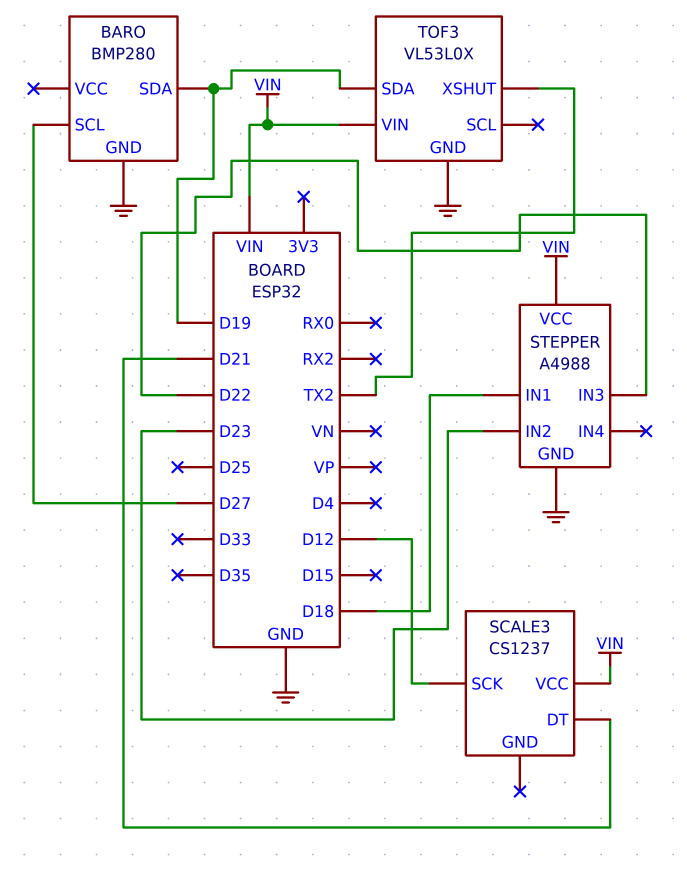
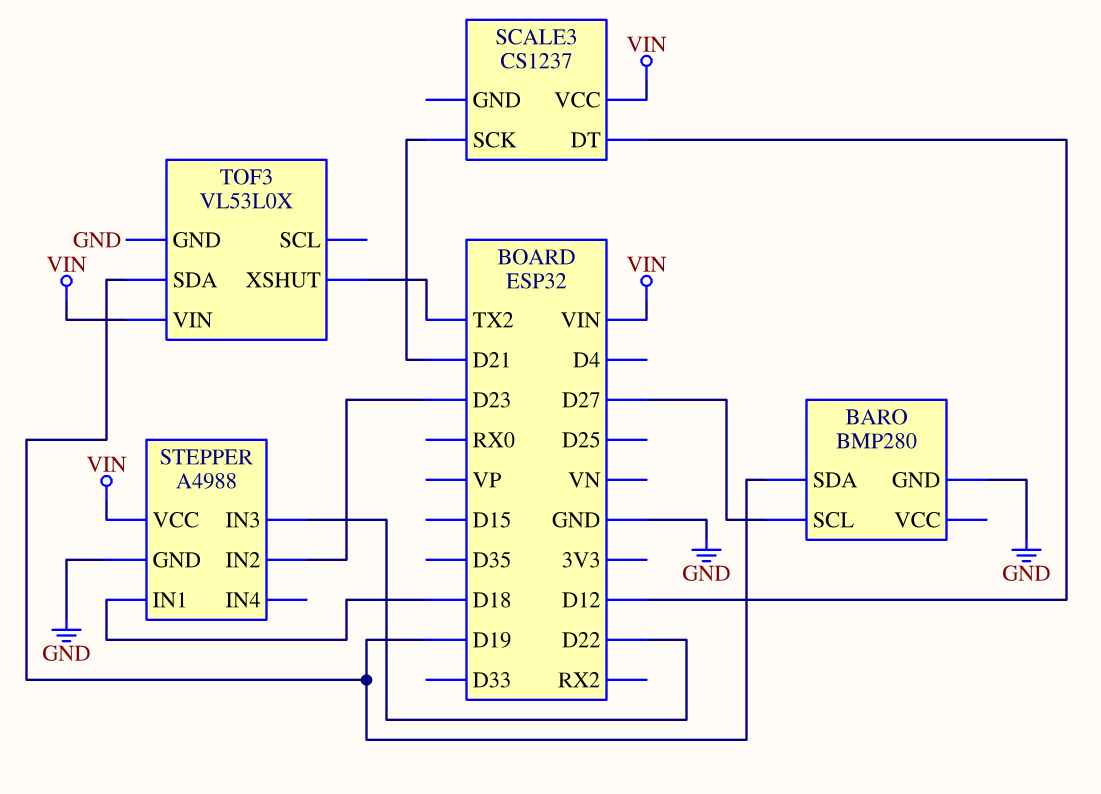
SCALE3 pin DT: D21 -> D12
SCALE3 pin SCK: D12 -> D21

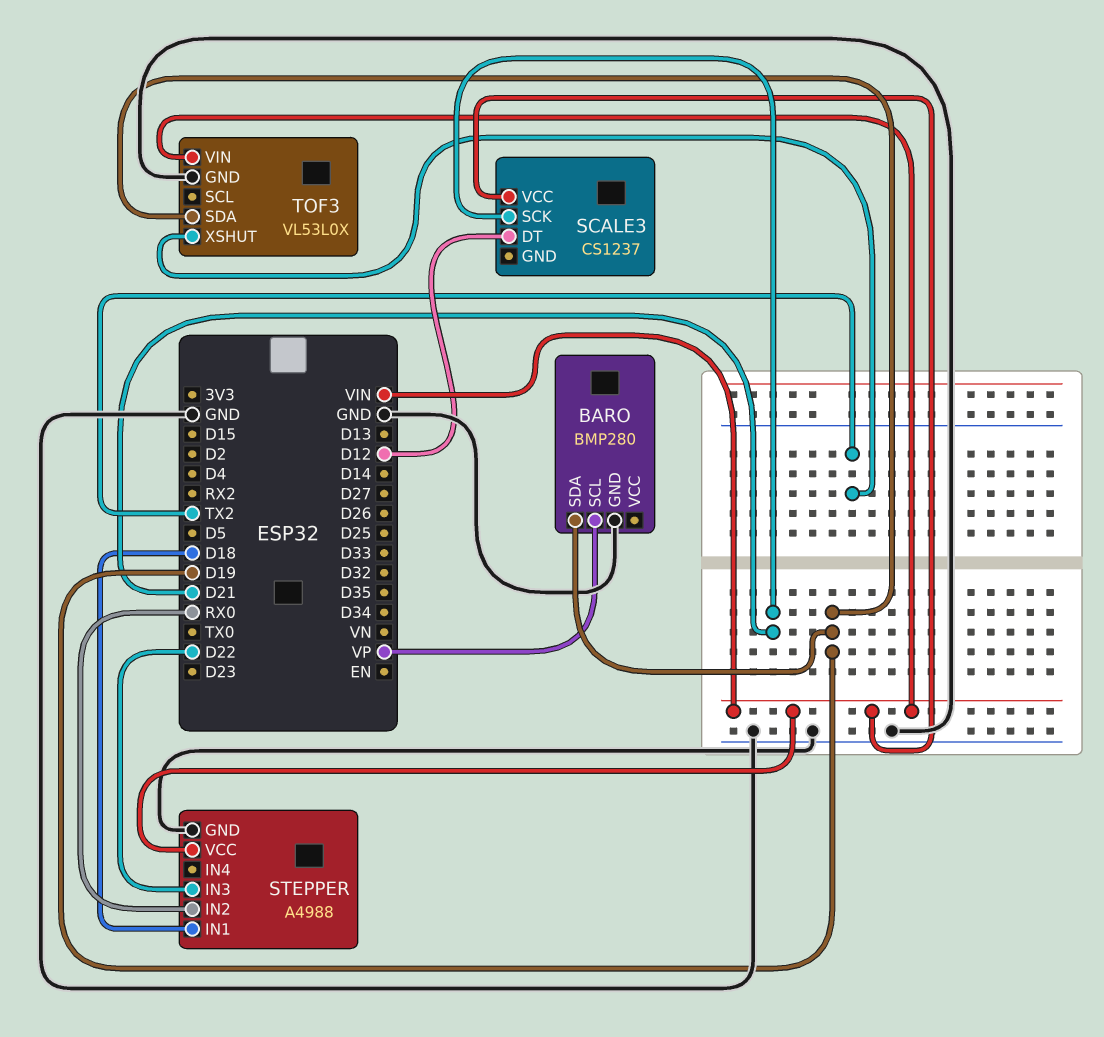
BARO pin SCL: D27 -> VP
STEPPER pin IN2: D23 -> RX0

